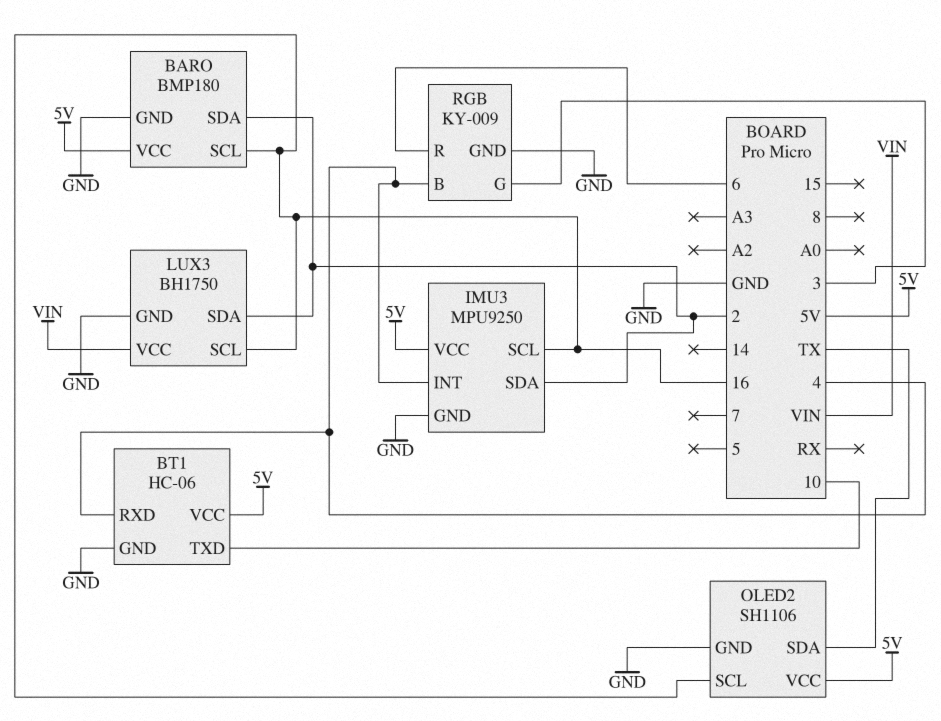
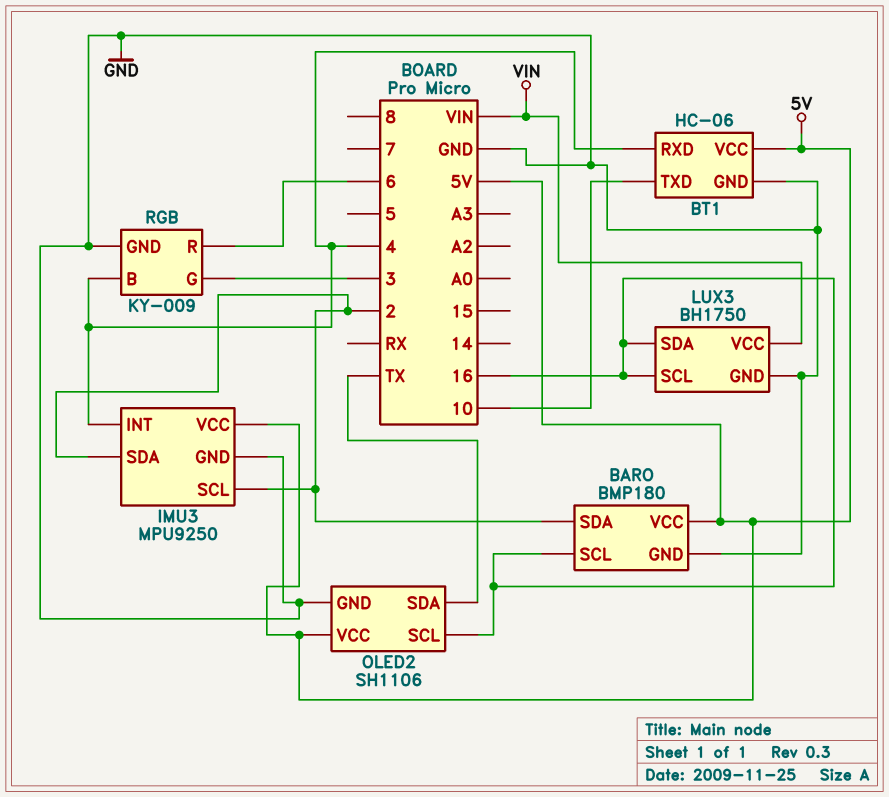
IMU3 pin SCL: 16 -> 2
LUX3 pin SDA: 2 -> 16

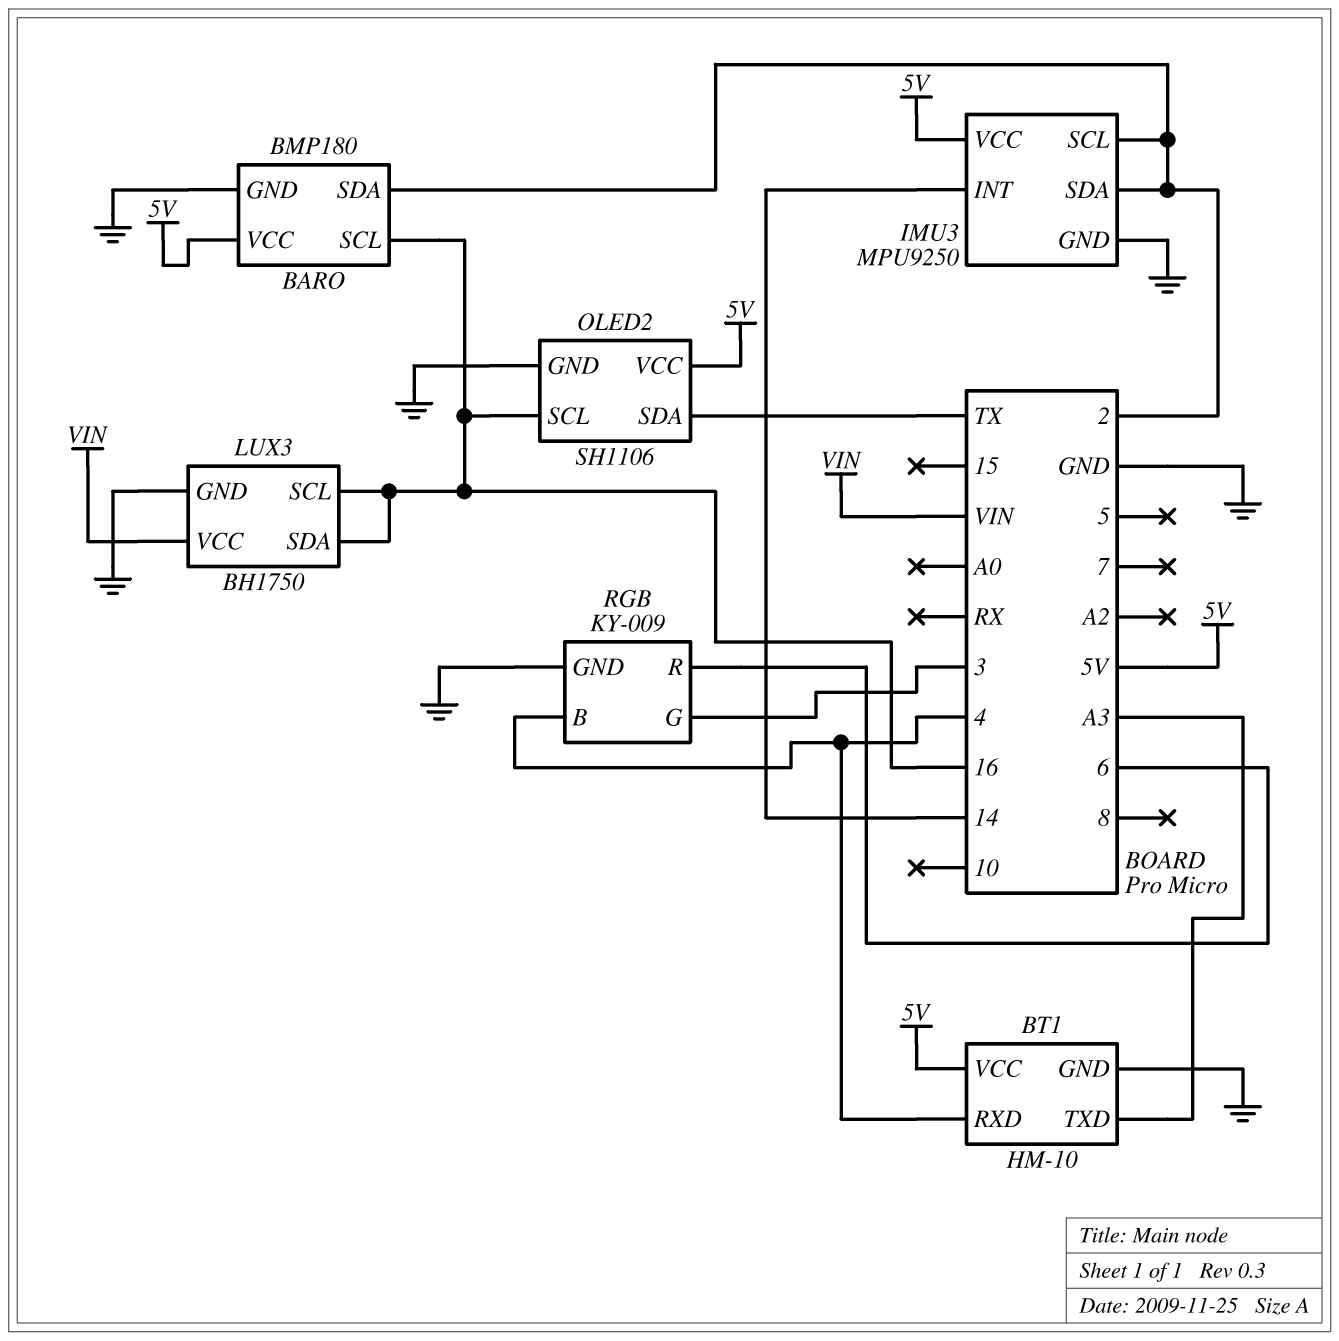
BT1: HC-06 -> HM-10
BT1 pin TXD: 10 -> A3
IMU3 pin INT: 4 -> 14

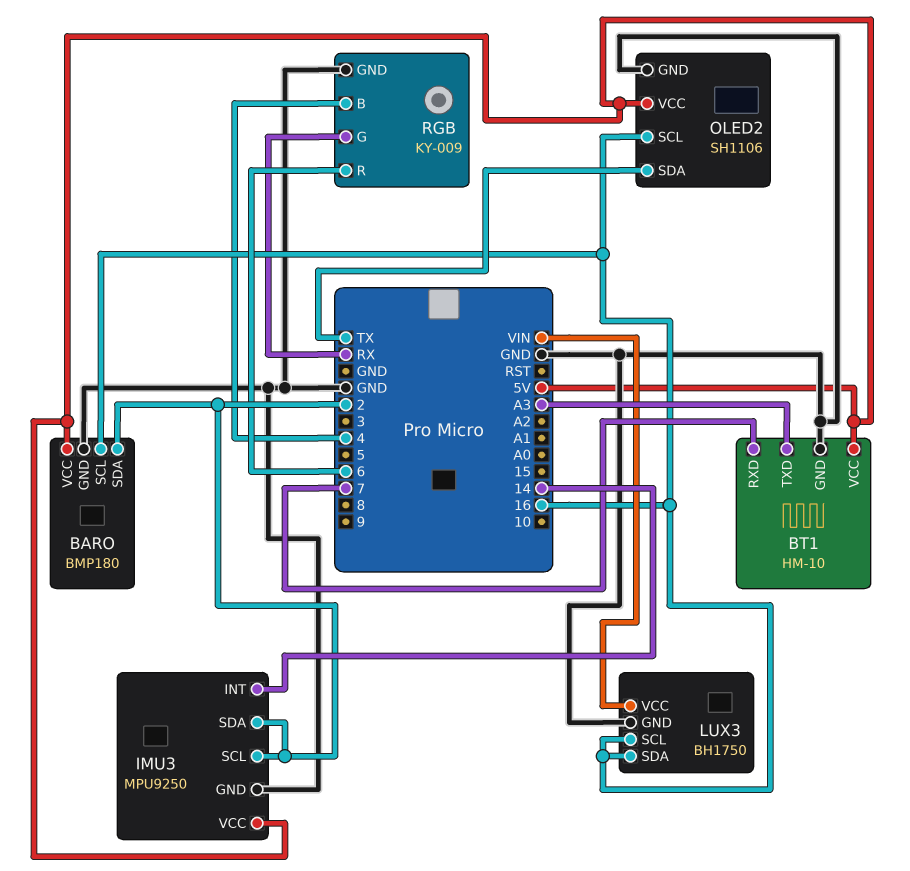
BT1 pin RXD: 4 -> 7
RGB pin G: 3 -> RX

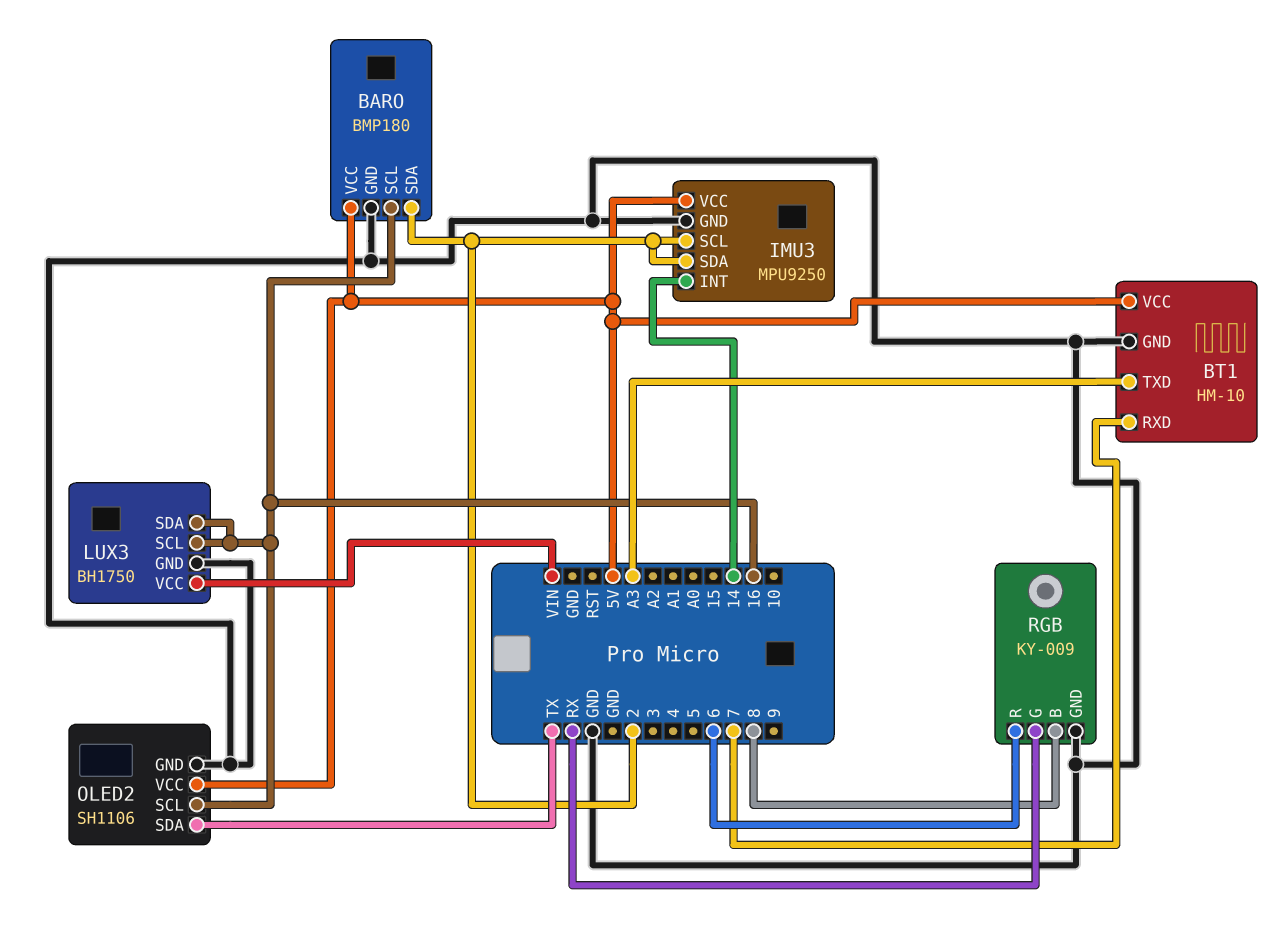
RGB pin B: 4 -> 8

